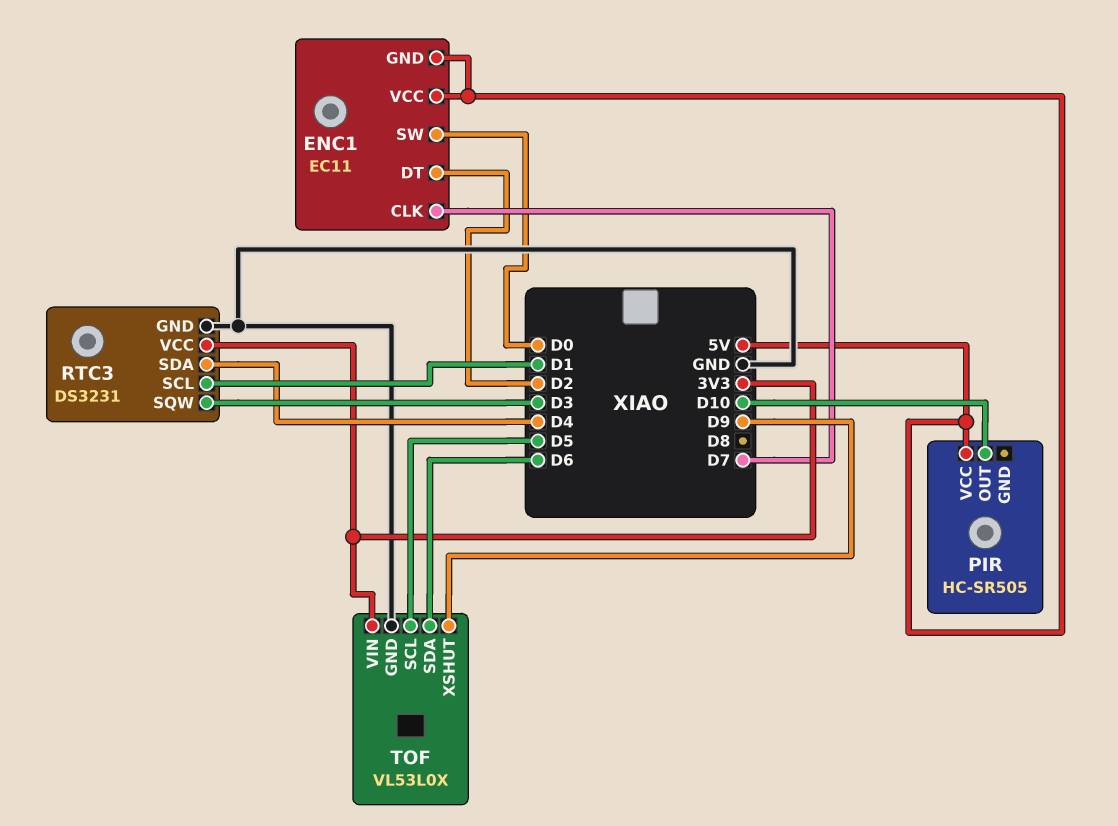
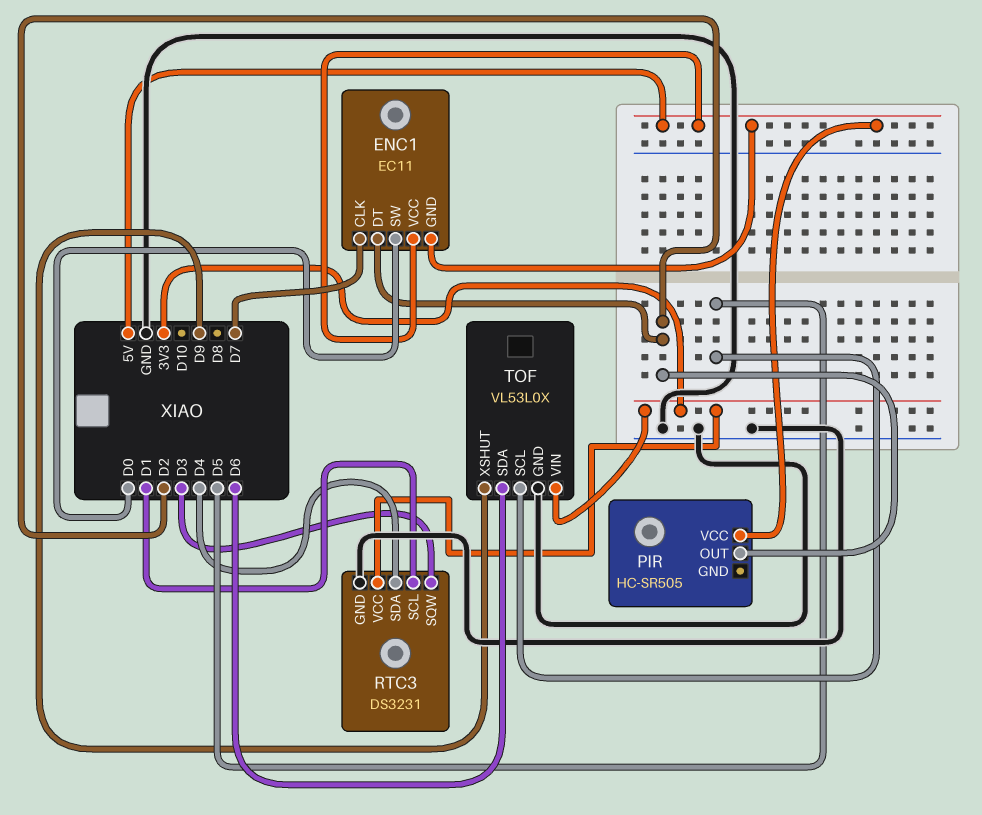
PIR pin OUT: D10 -> D2

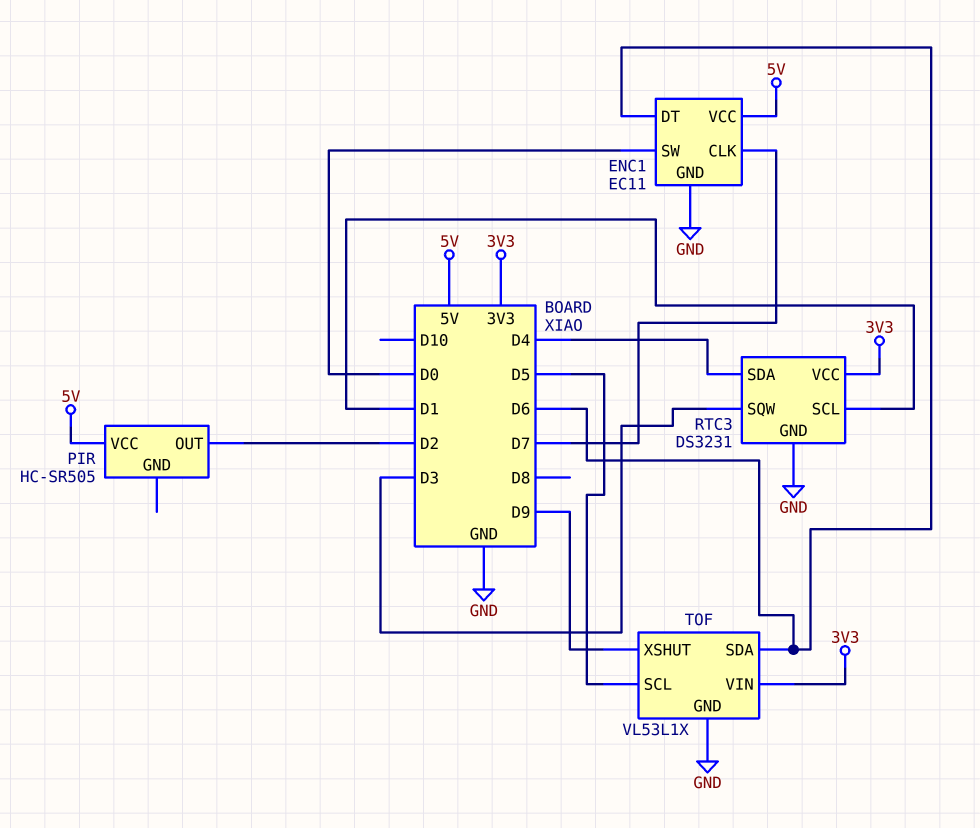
ENC1 pin DT: D2 -> D6
ENC1 pin GND: 5V -> GND
TOF: VL53L0X -> VL53L1X

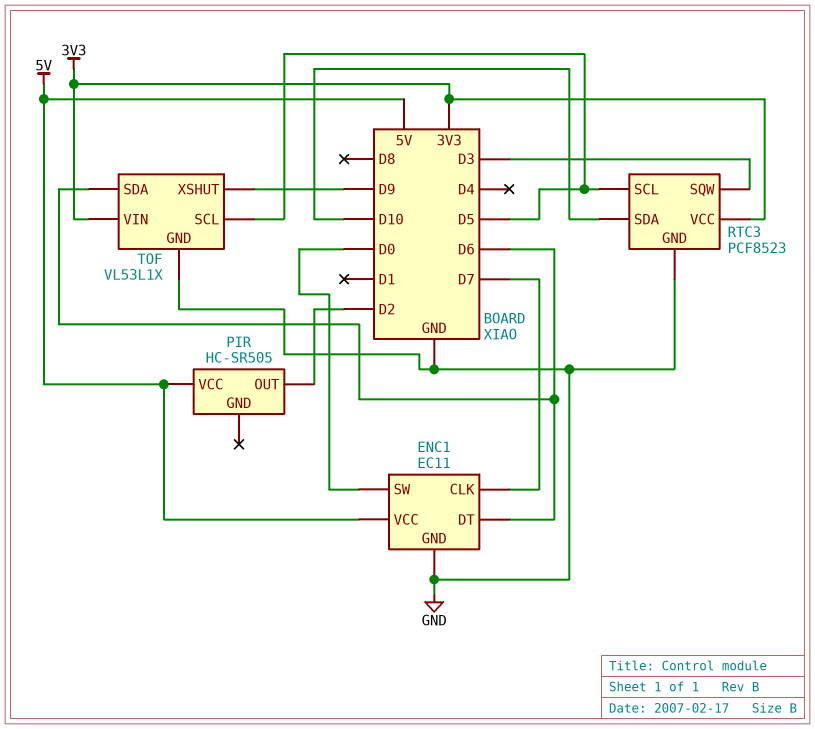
RTC3: DS3231 -> PCF8523
RTC3 pin SCL: D1 -> D5
RTC3 pin SDA: D4 -> D10

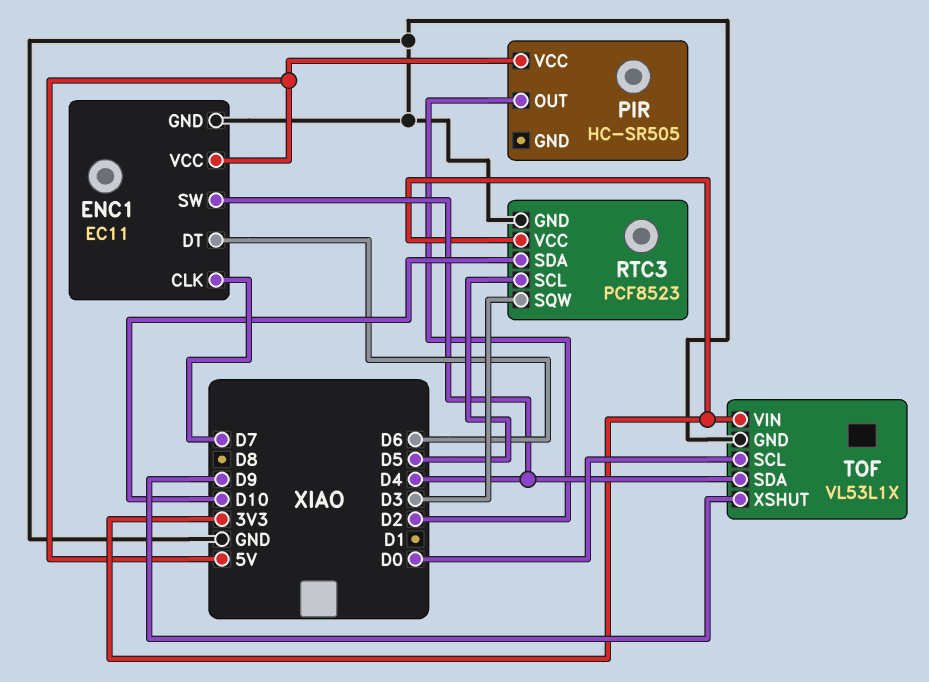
ENC1 pin SW: D0 -> D4
TOF pin SCL: D5 -> D0
TOF pin SDA: D6 -> D4

